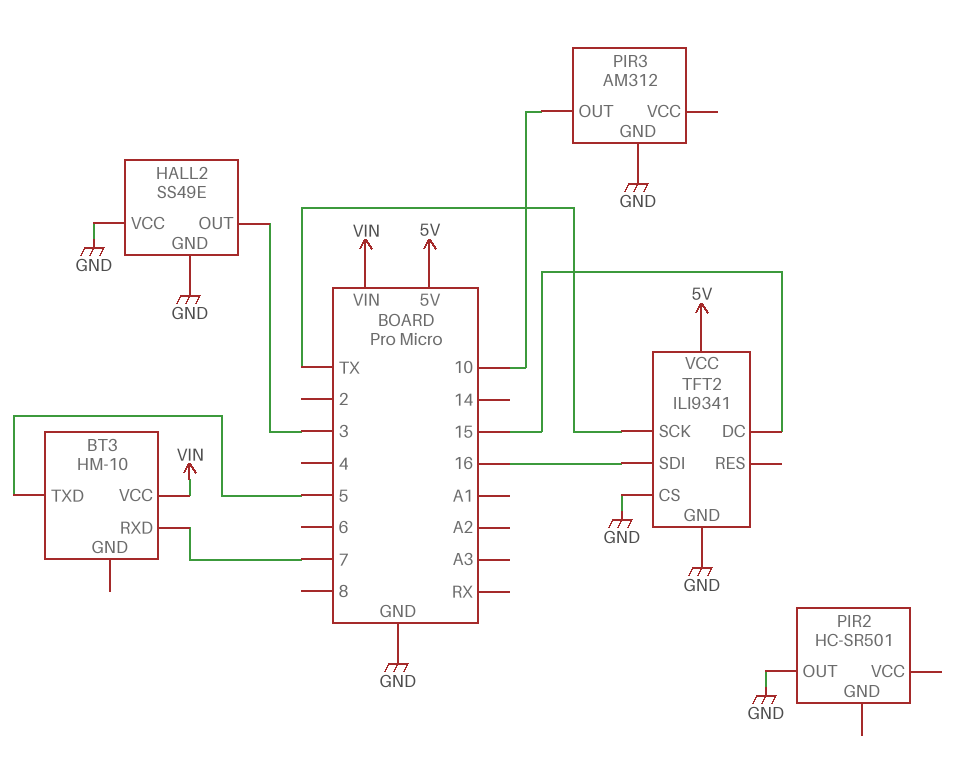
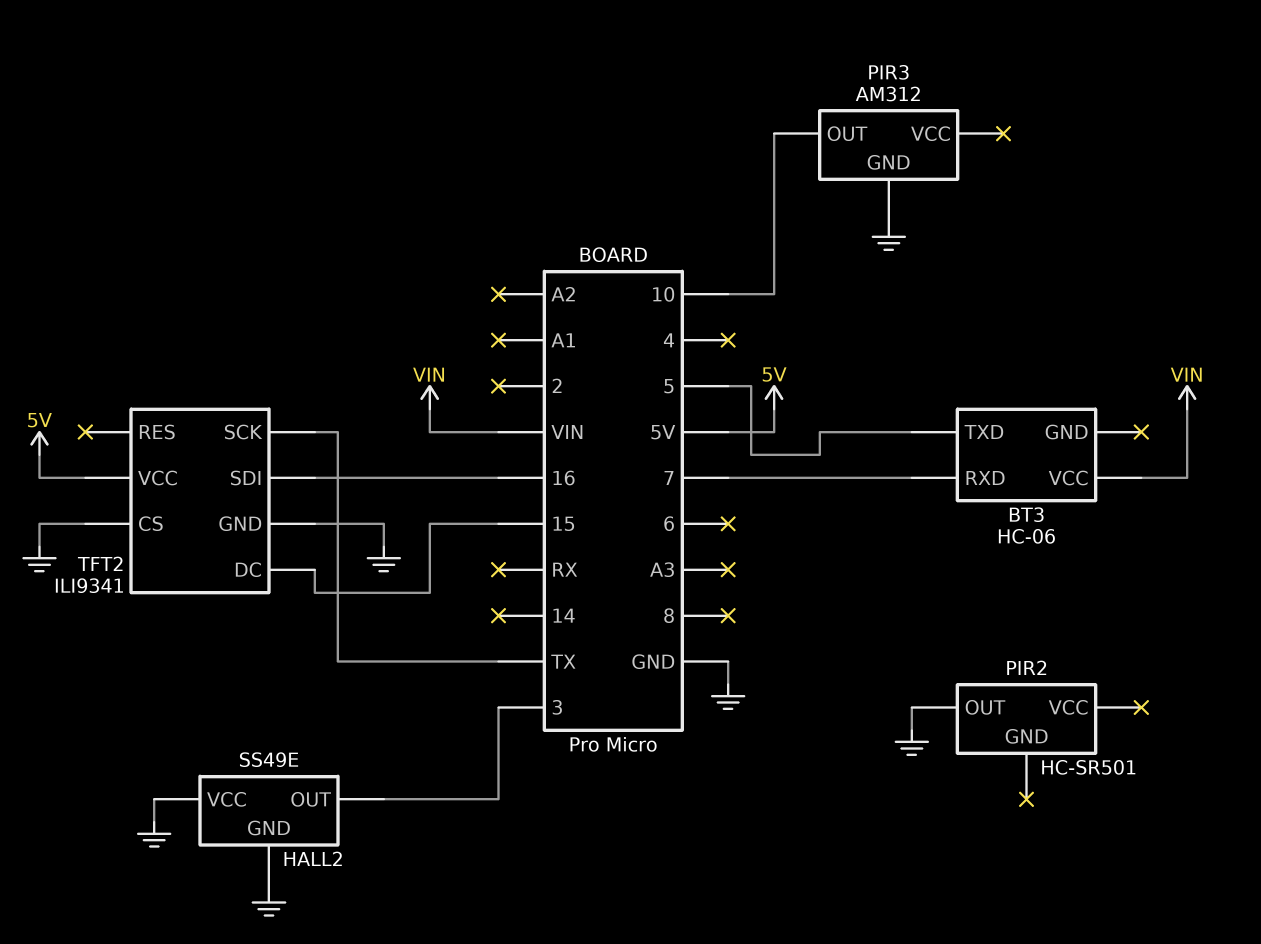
BT3: HM-10 -> HC-06

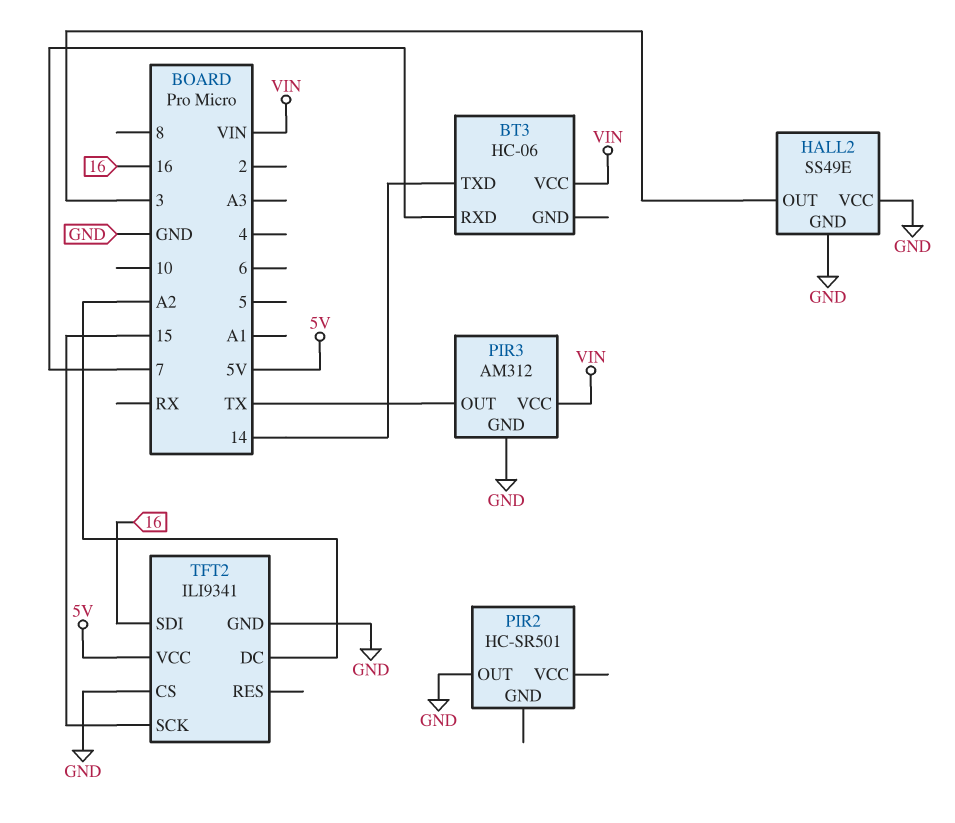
BT3 pin TXD: 5 -> 14
PIR3 pin OUT: 10 -> TX
PIR3 pin VCC: none -> VIN
TFT2 pin DC: 15 -> A2
TFT2 pin SCK: TX -> 15

